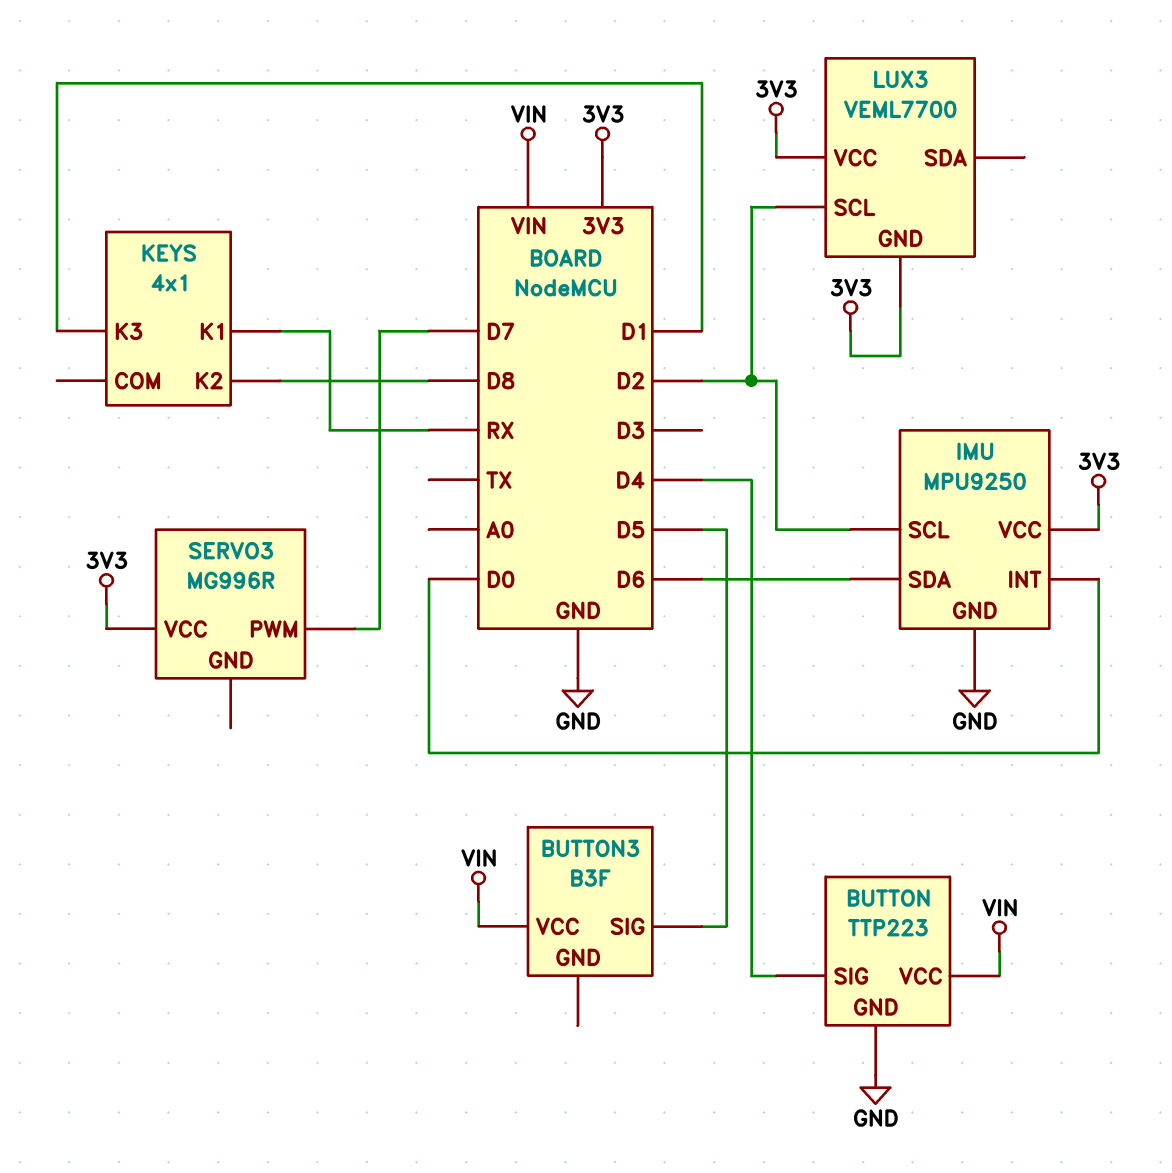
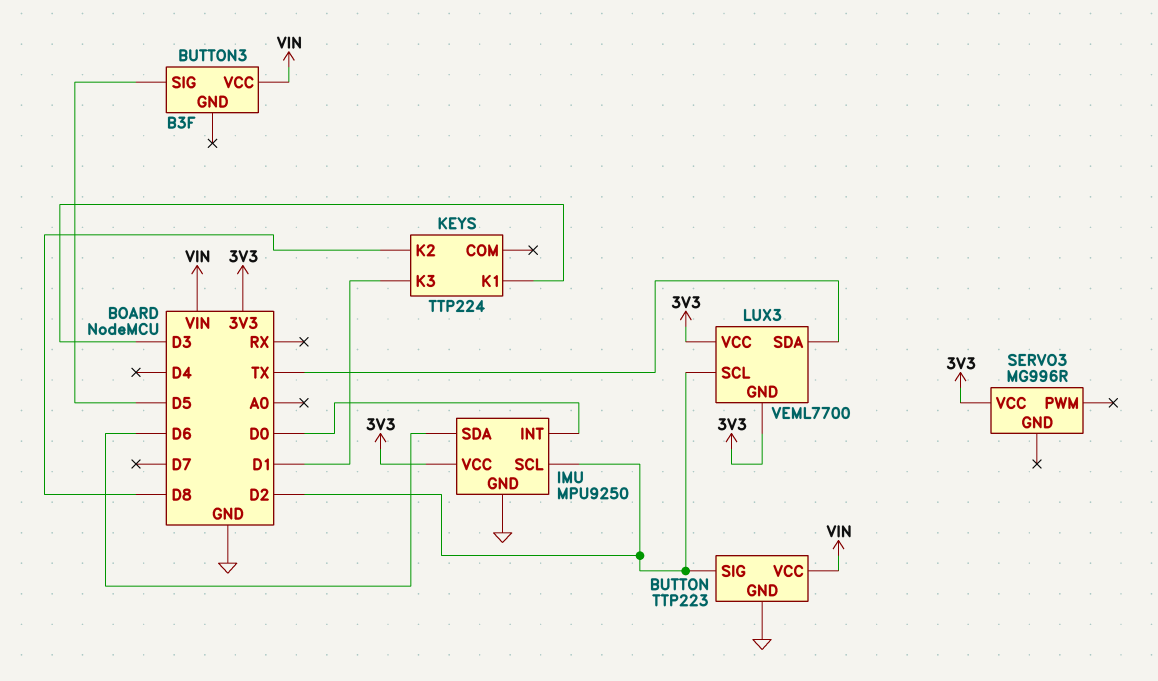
BUTTON pin SIG: D4 -> D2
KEYS: 4x1 -> TTP224
KEYS pin K1: RX -> D3
LUX3 pin SDA: none -> TX
SERVO3 pin PWM: D7 -> none

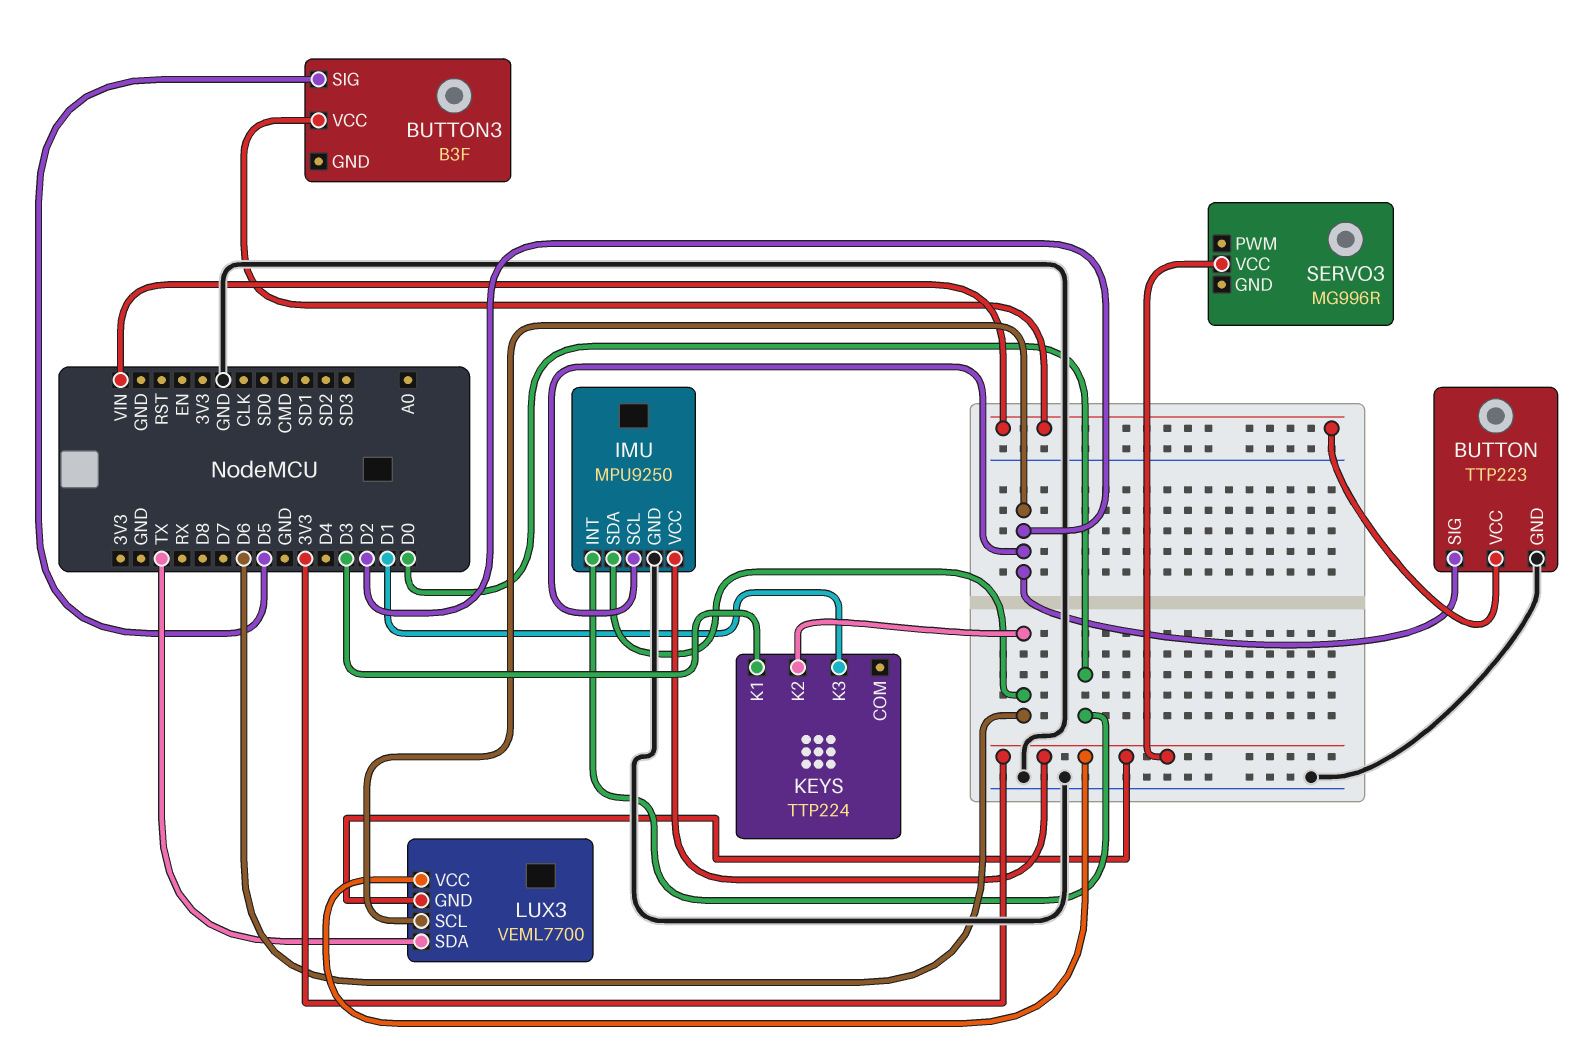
KEYS pin K2: D8 -> D6

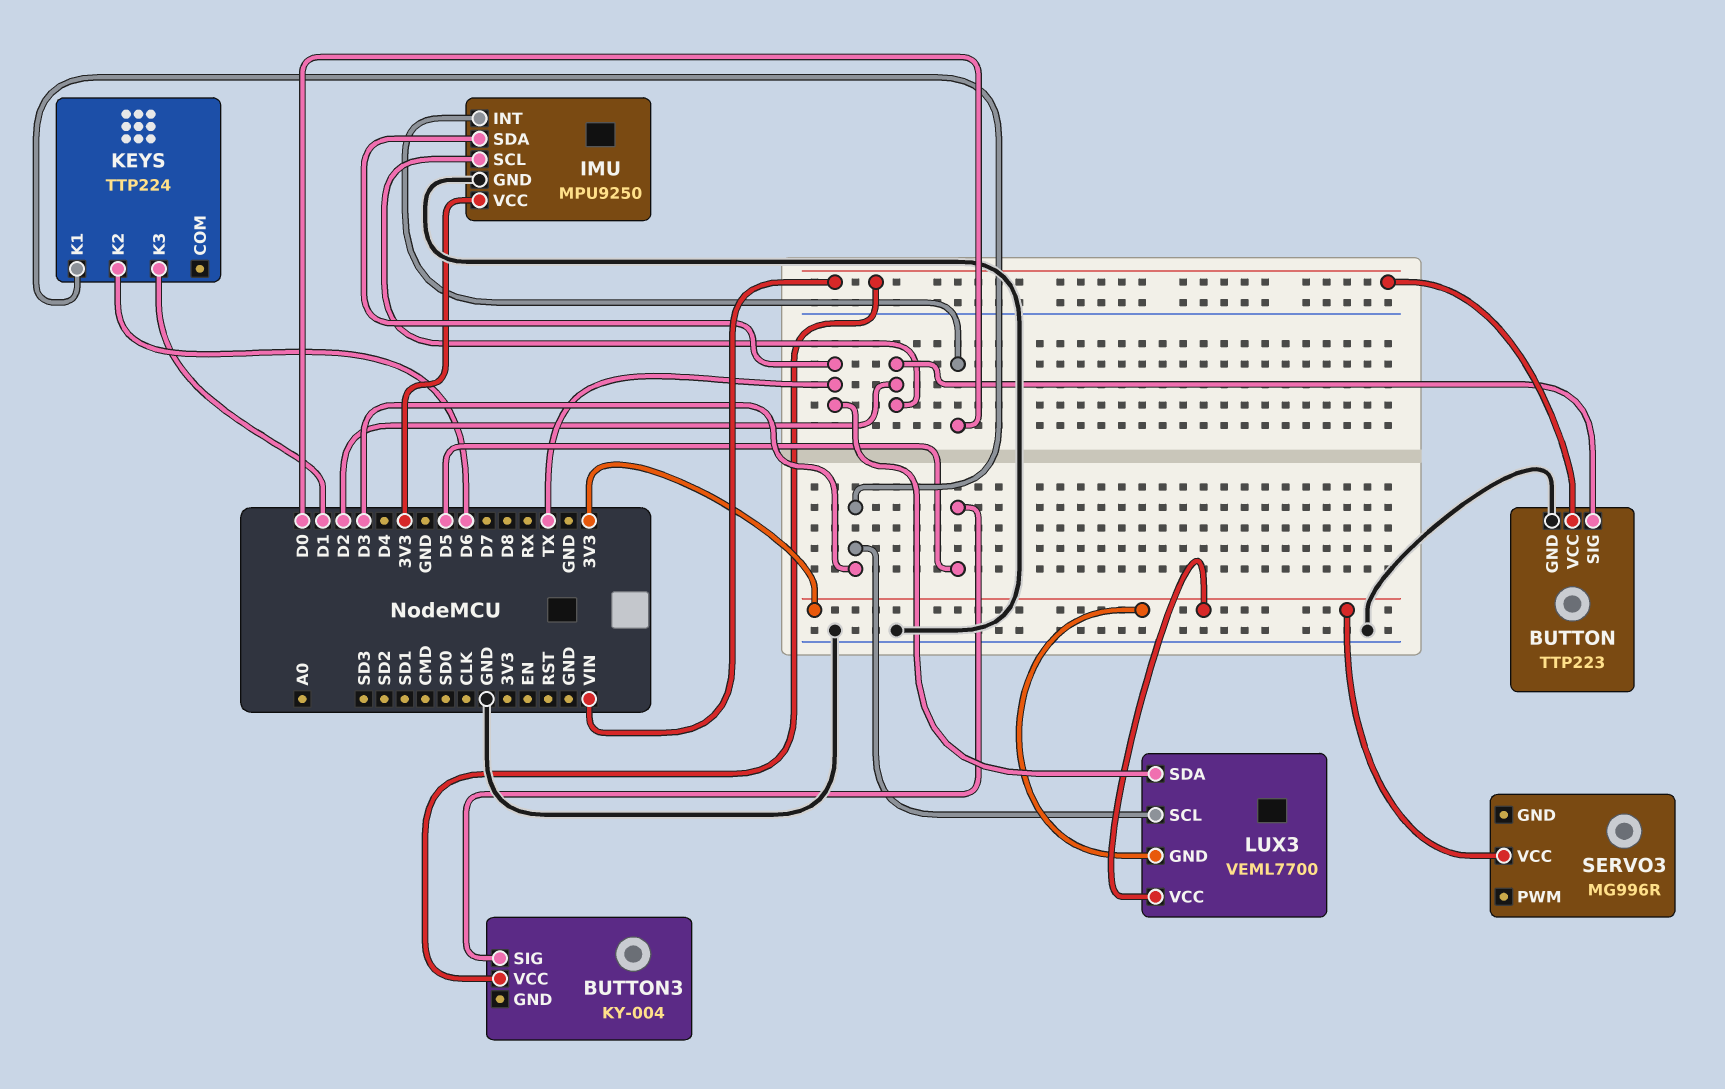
BUTTON3: B3F -> KY-004
IMU pin SDA: D6 -> TX
LUX3 pin SCL: D2 -> D3

